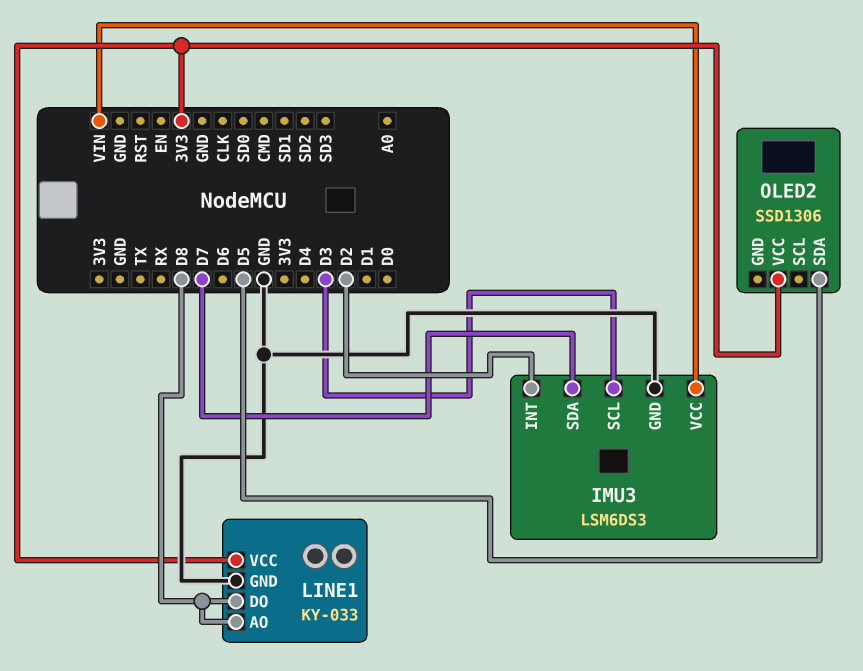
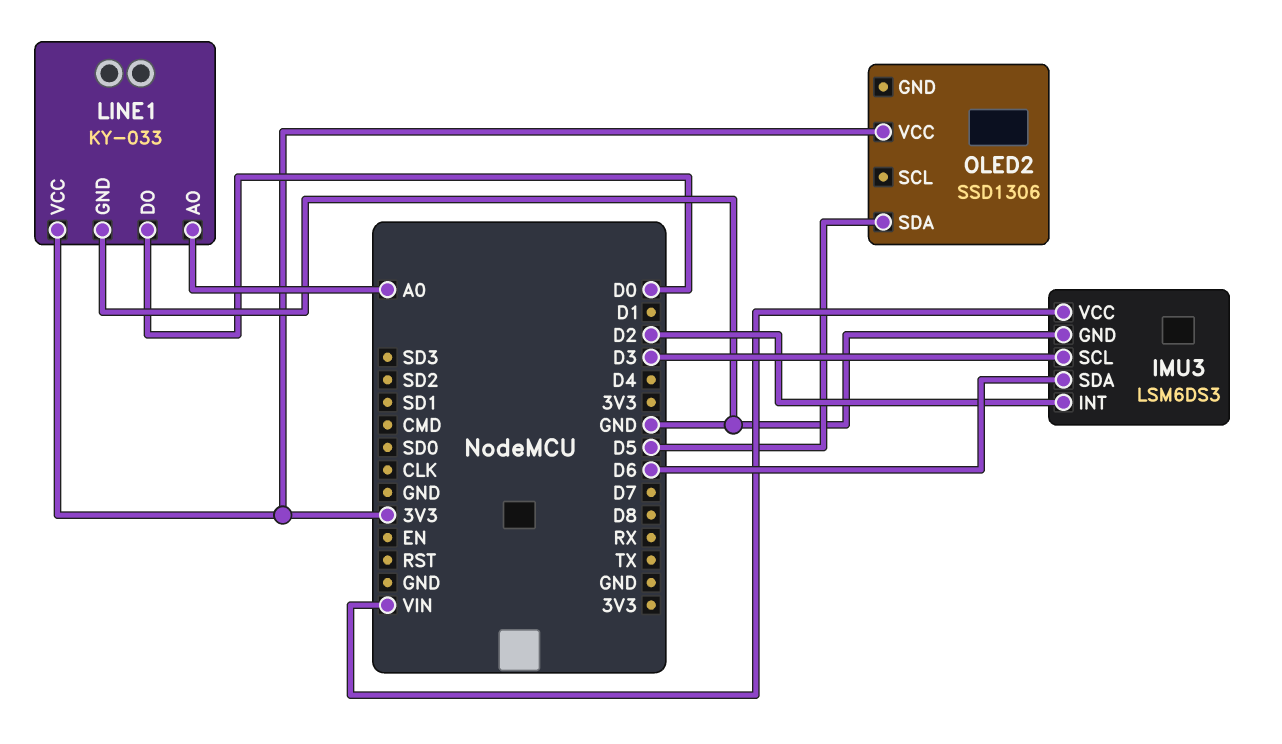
IMU3 pin SDA: D7 -> D6
LINE1 pin AO: D8 -> A0
LINE1 pin DO: D8 -> D0

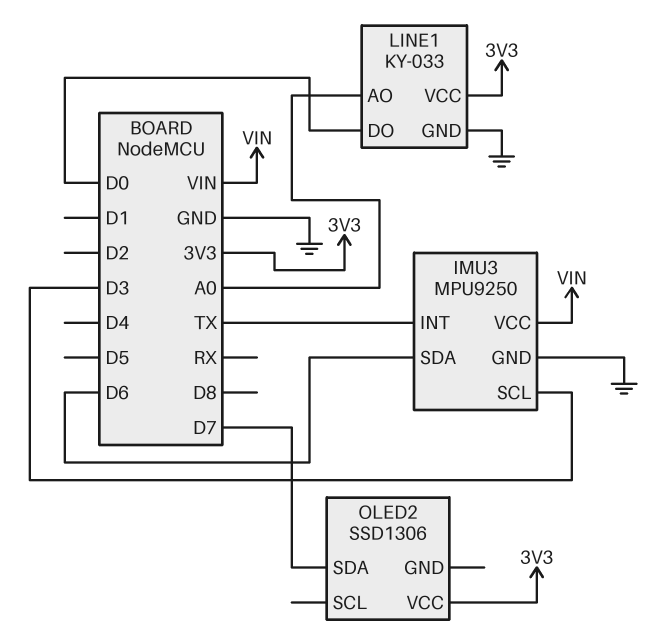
IMU3: LSM6DS3 -> MPU9250
IMU3 pin INT: D2 -> TX
OLED2 pin SDA: D5 -> D7

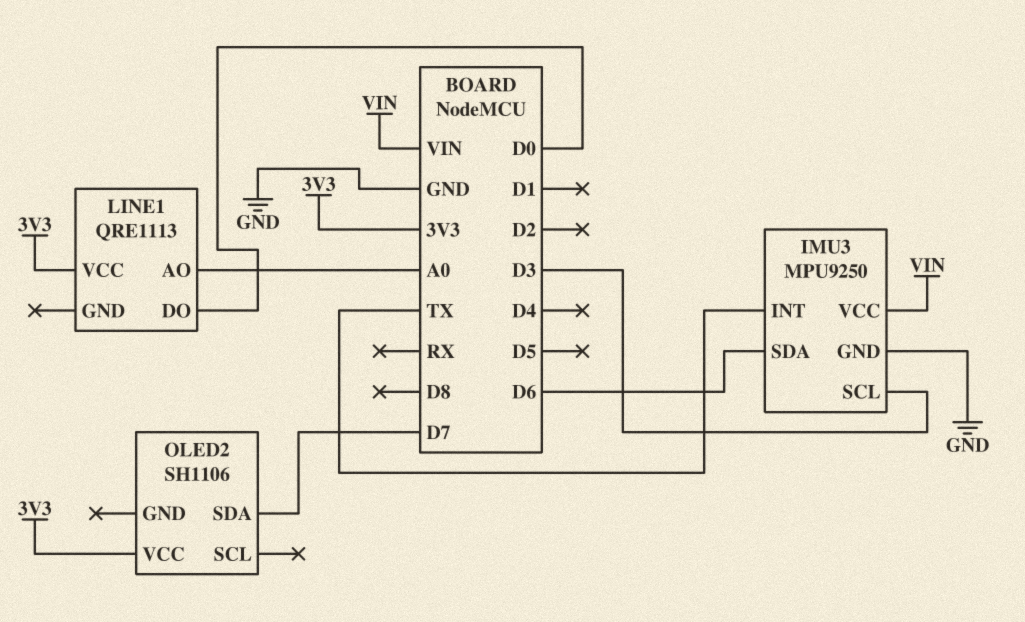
LINE1: KY-033 -> QRE1113
LINE1 pin GND: GND -> none
OLED2: SSD1306 -> SH1106

